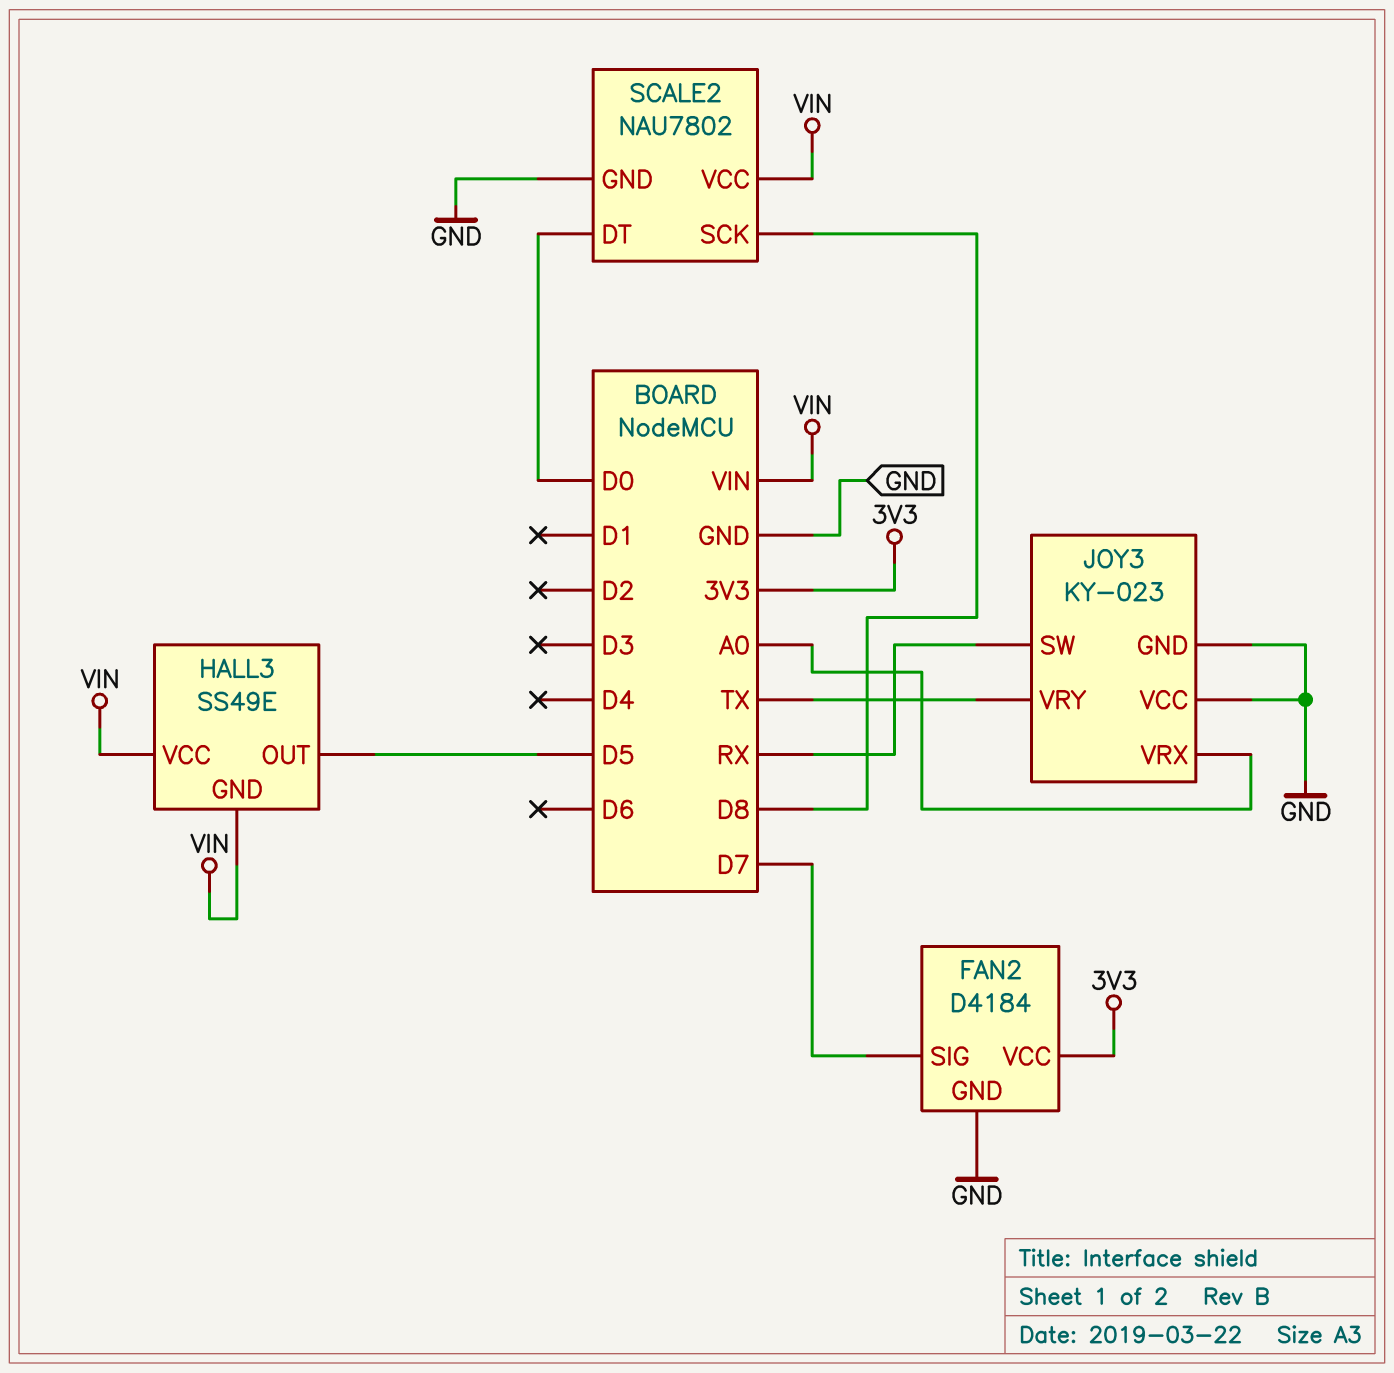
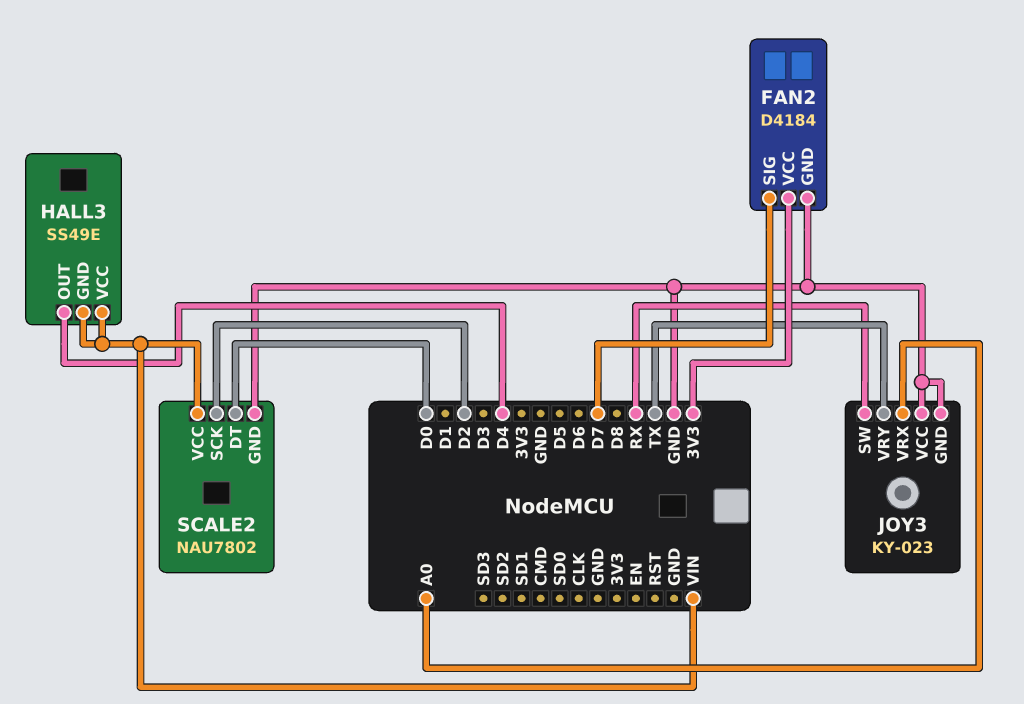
HALL3 pin OUT: D5 -> D4
SCALE2 pin SCK: D8 -> D2

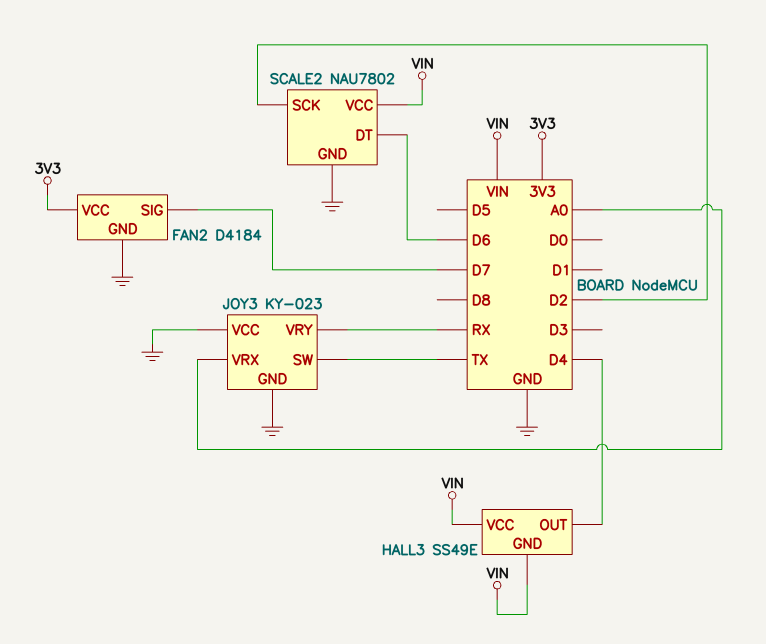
JOY3 pin SW: RX -> TX
JOY3 pin VRY: TX -> RX
SCALE2 pin DT: D0 -> D6

